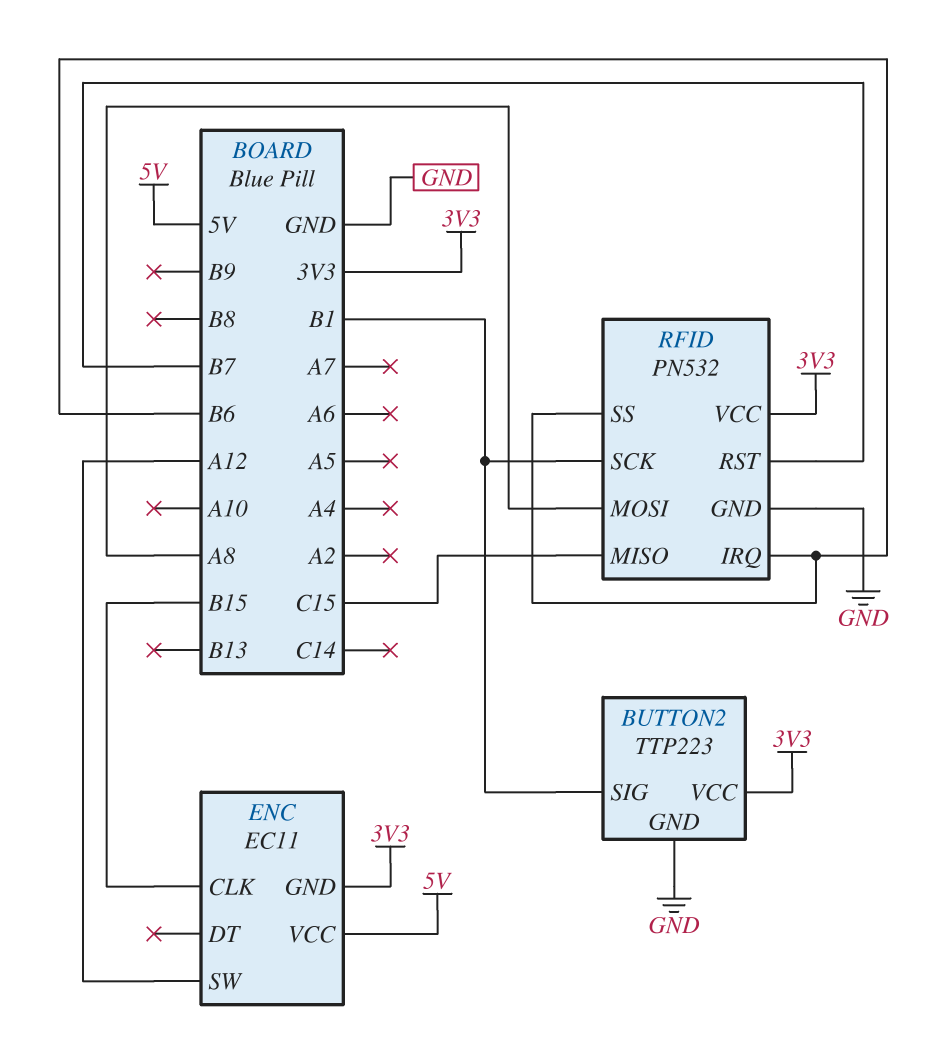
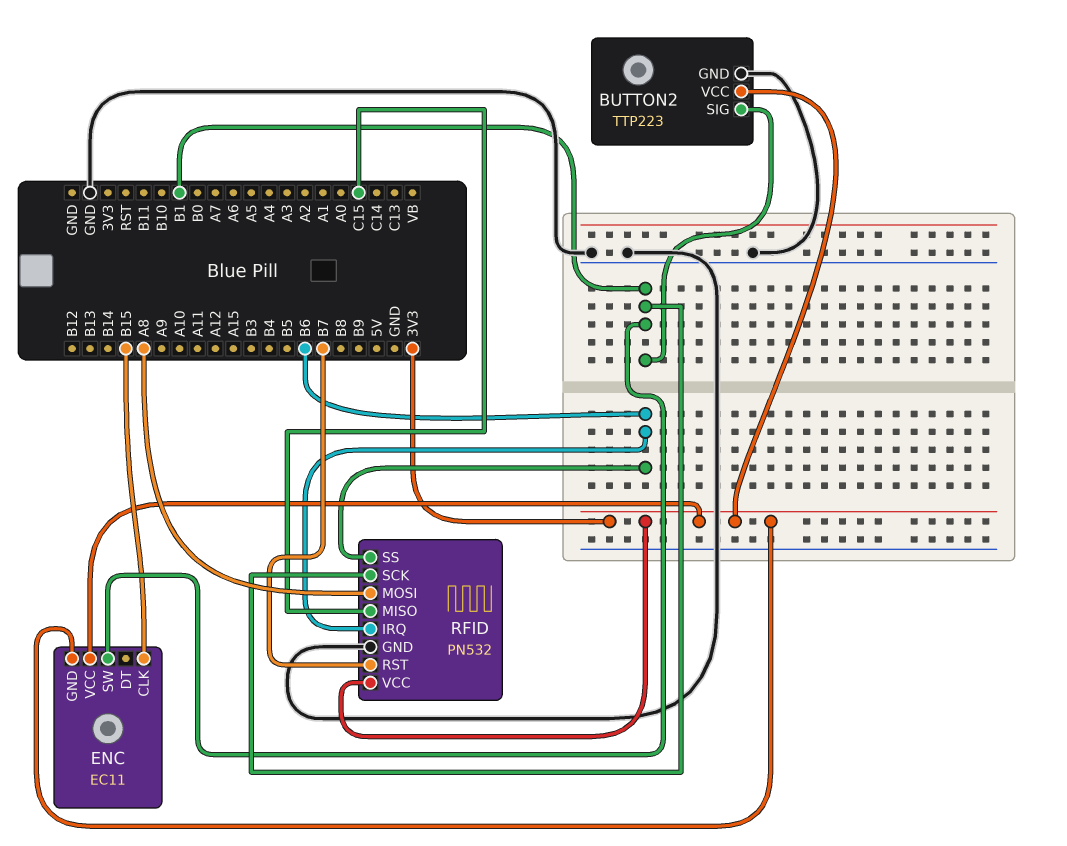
ENC pin SW: A12 -> B1
ENC pin VCC: 5V -> 3V3

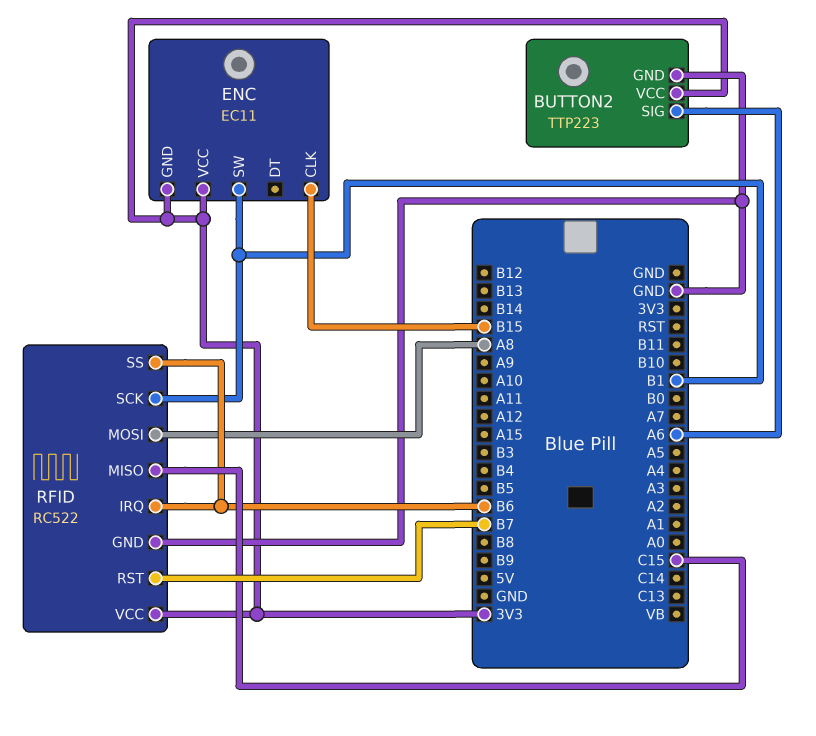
BUTTON2 pin SIG: B1 -> A6
RFID: PN532 -> RC522

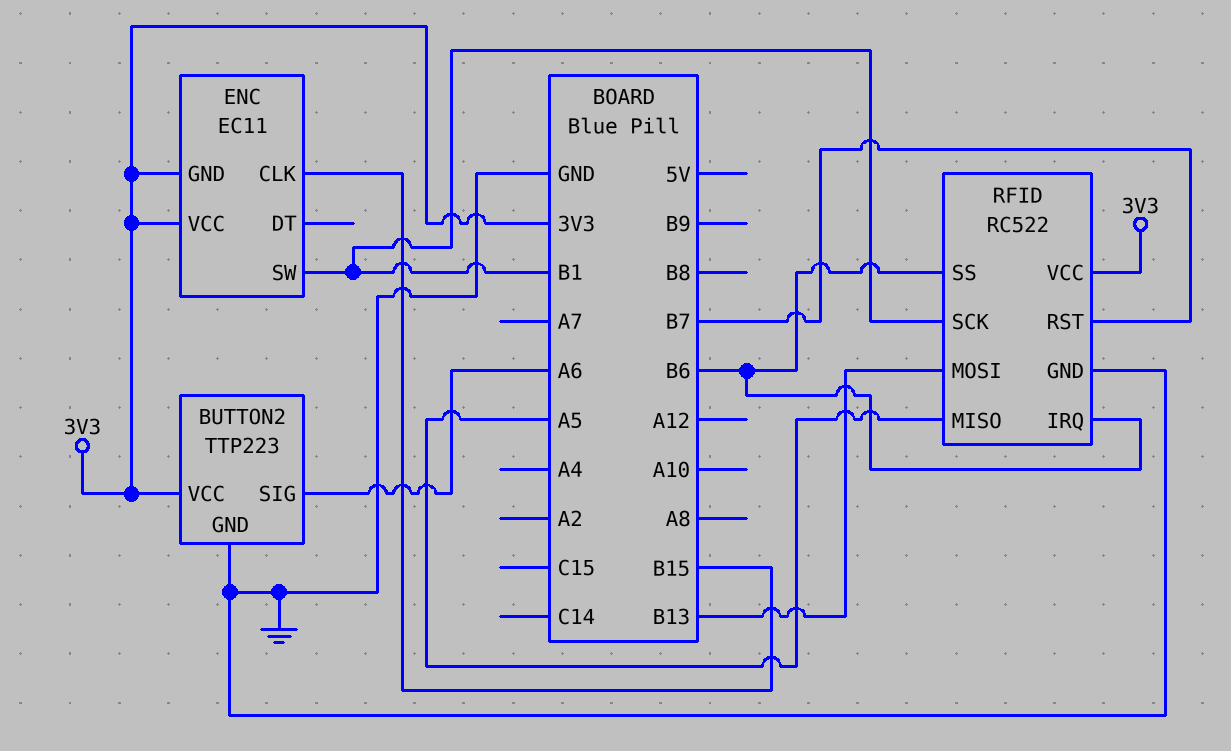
RFID pin MISO: C15 -> A5
RFID pin MOSI: A8 -> B13

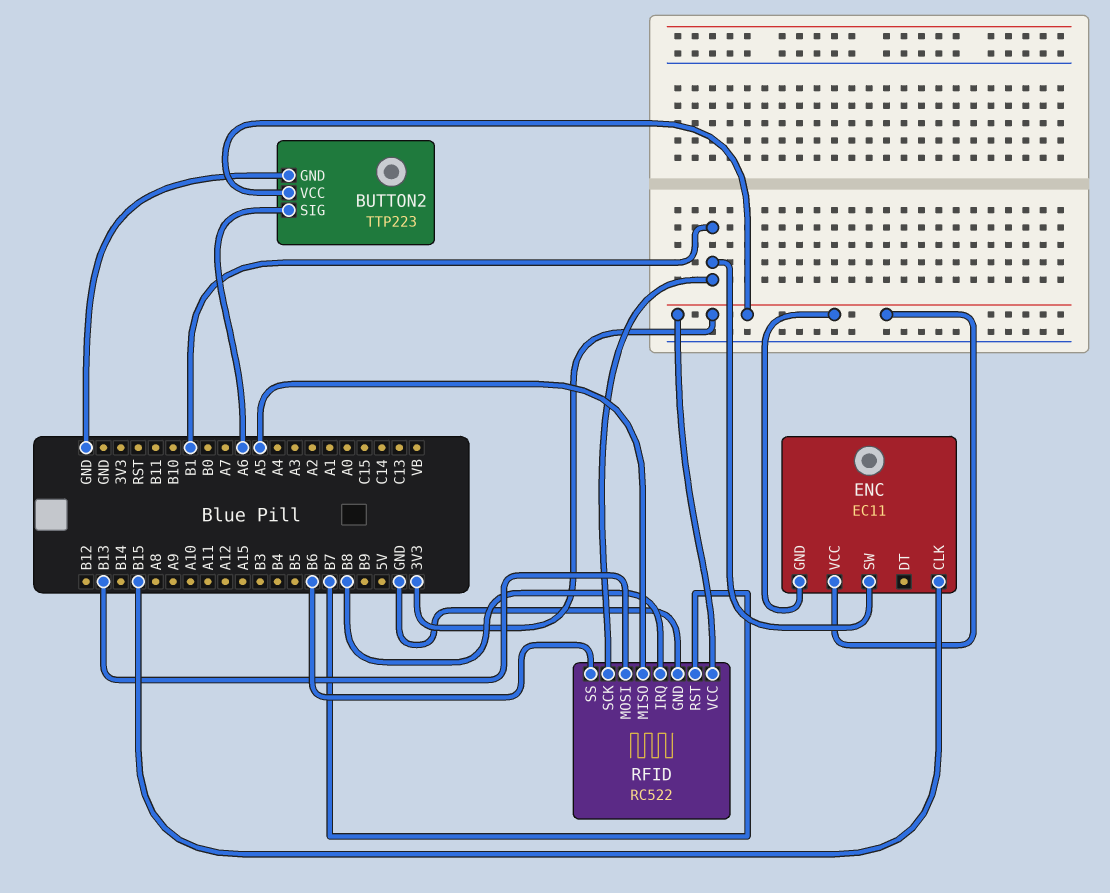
RFID pin IRQ: B6 -> B8

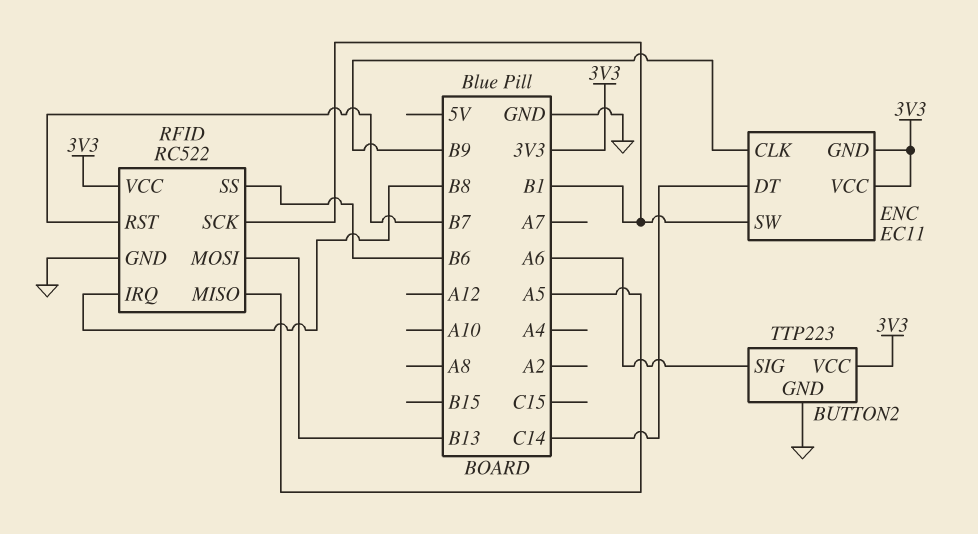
ENC pin CLK: B15 -> B9
ENC pin DT: none -> C14

